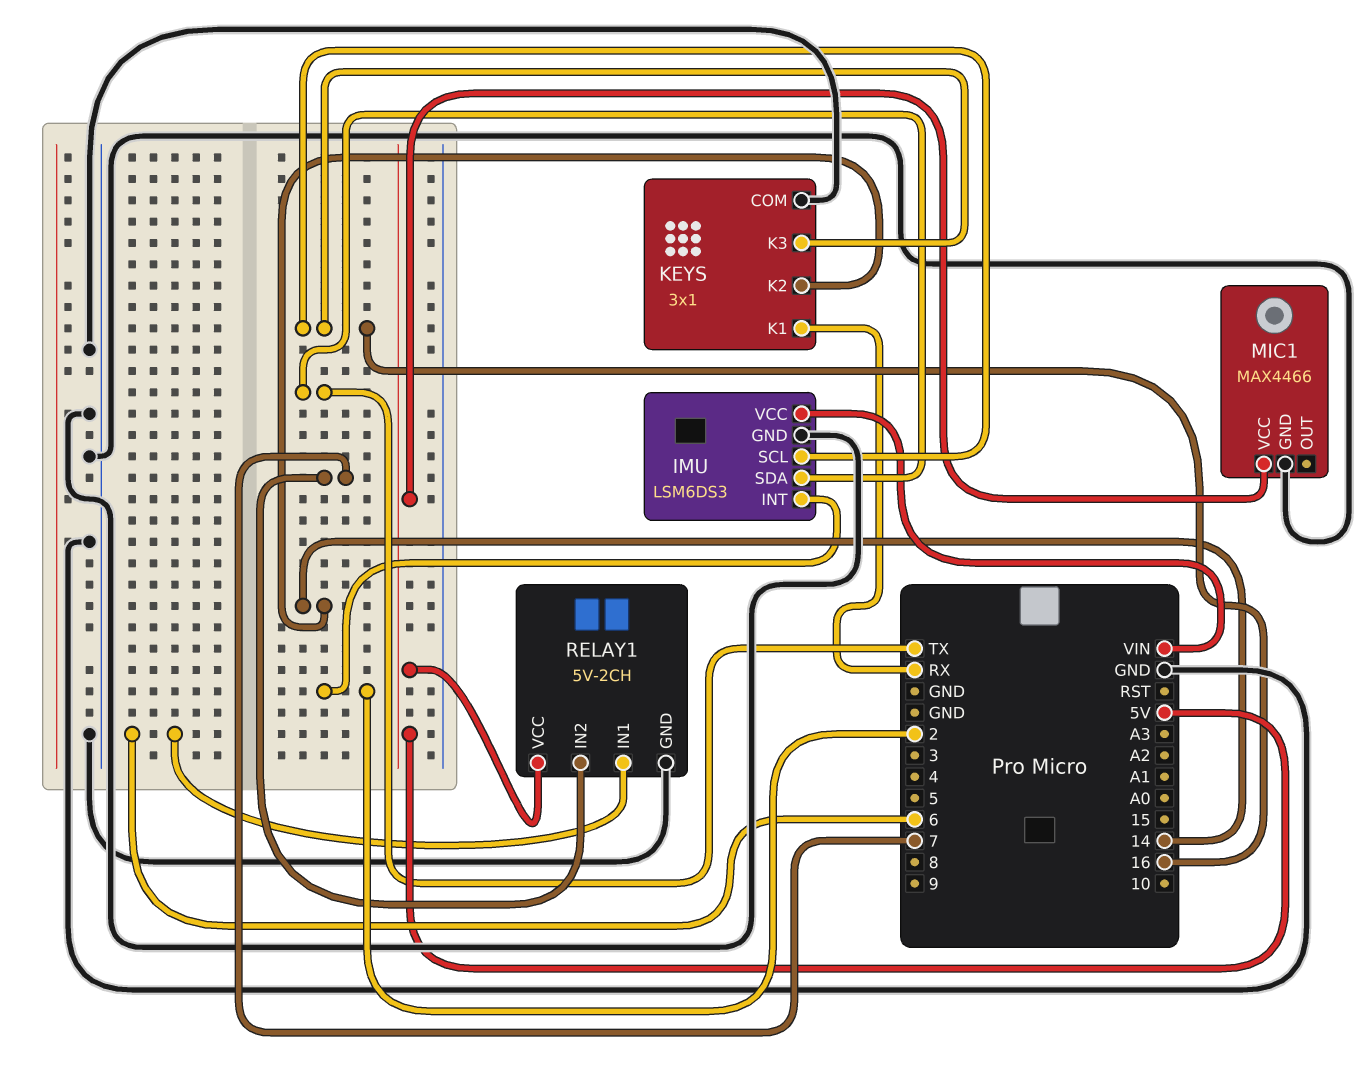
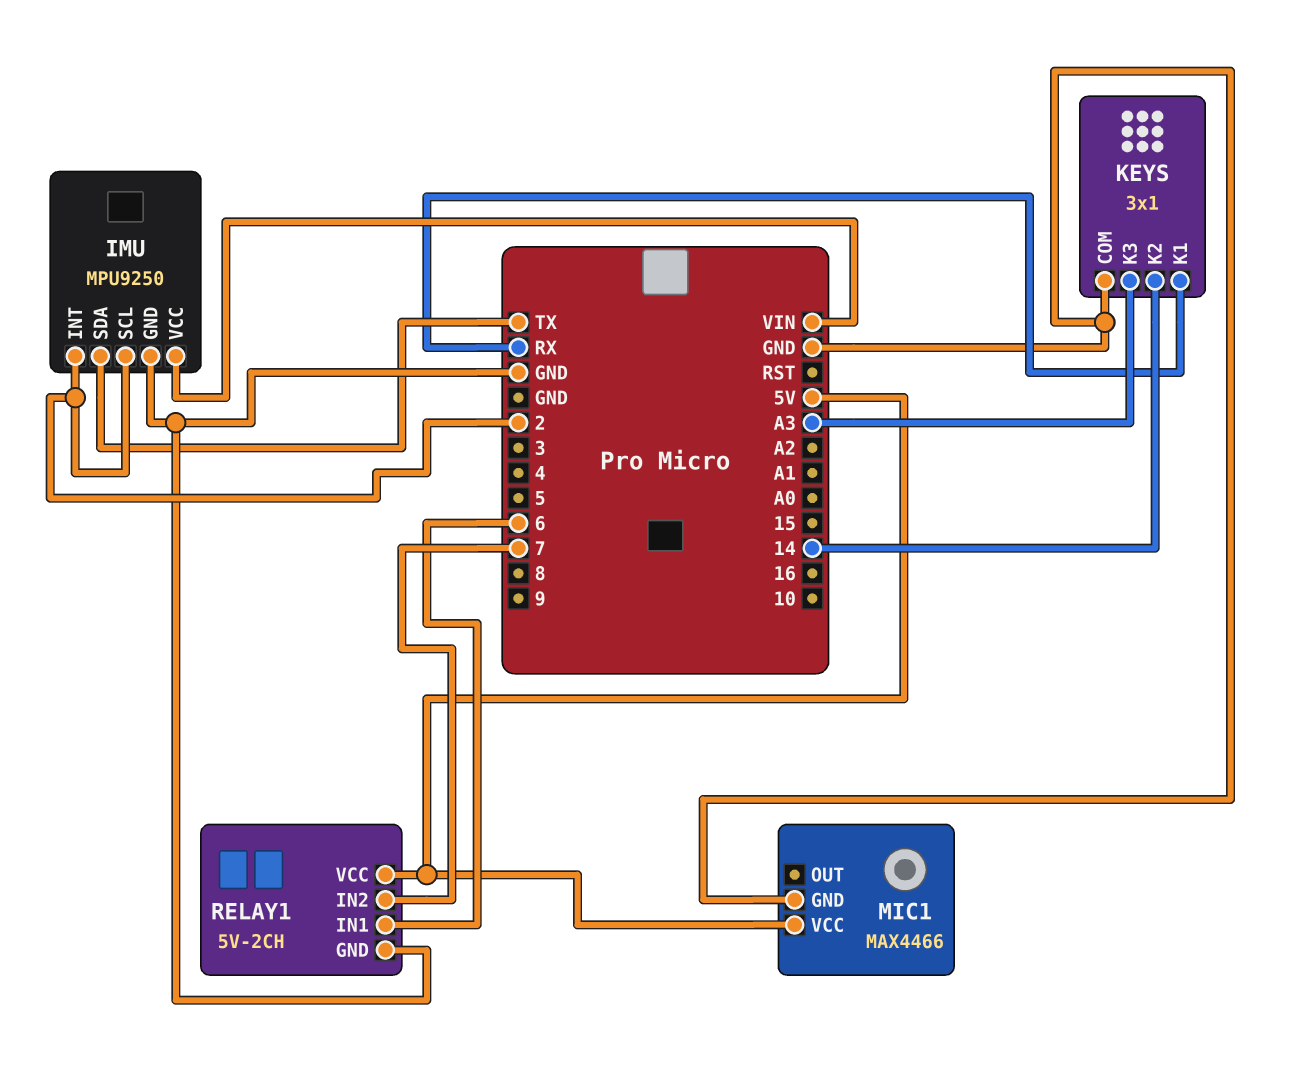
IMU: LSM6DS3 -> MPU9250
IMU pin SCL: 16 -> 2
KEYS pin K3: 16 -> A3

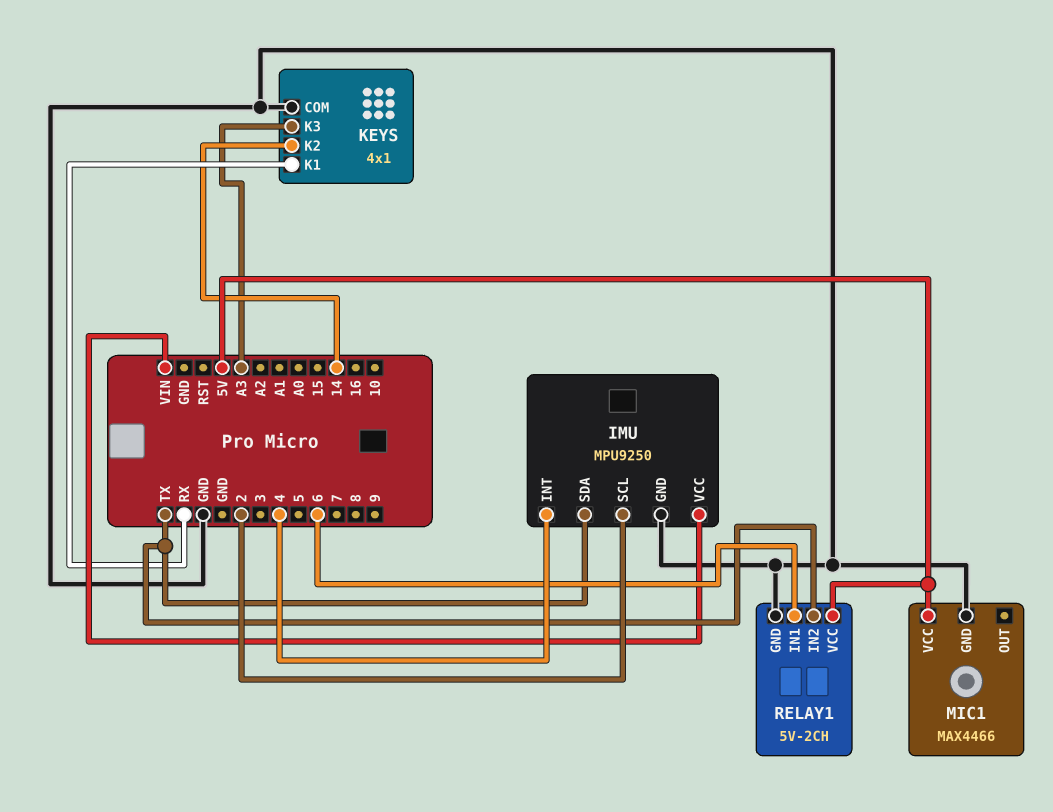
IMU pin INT: 2 -> 4
KEYS: 3x1 -> 4x1
RELAY1 pin IN2: 7 -> TX

